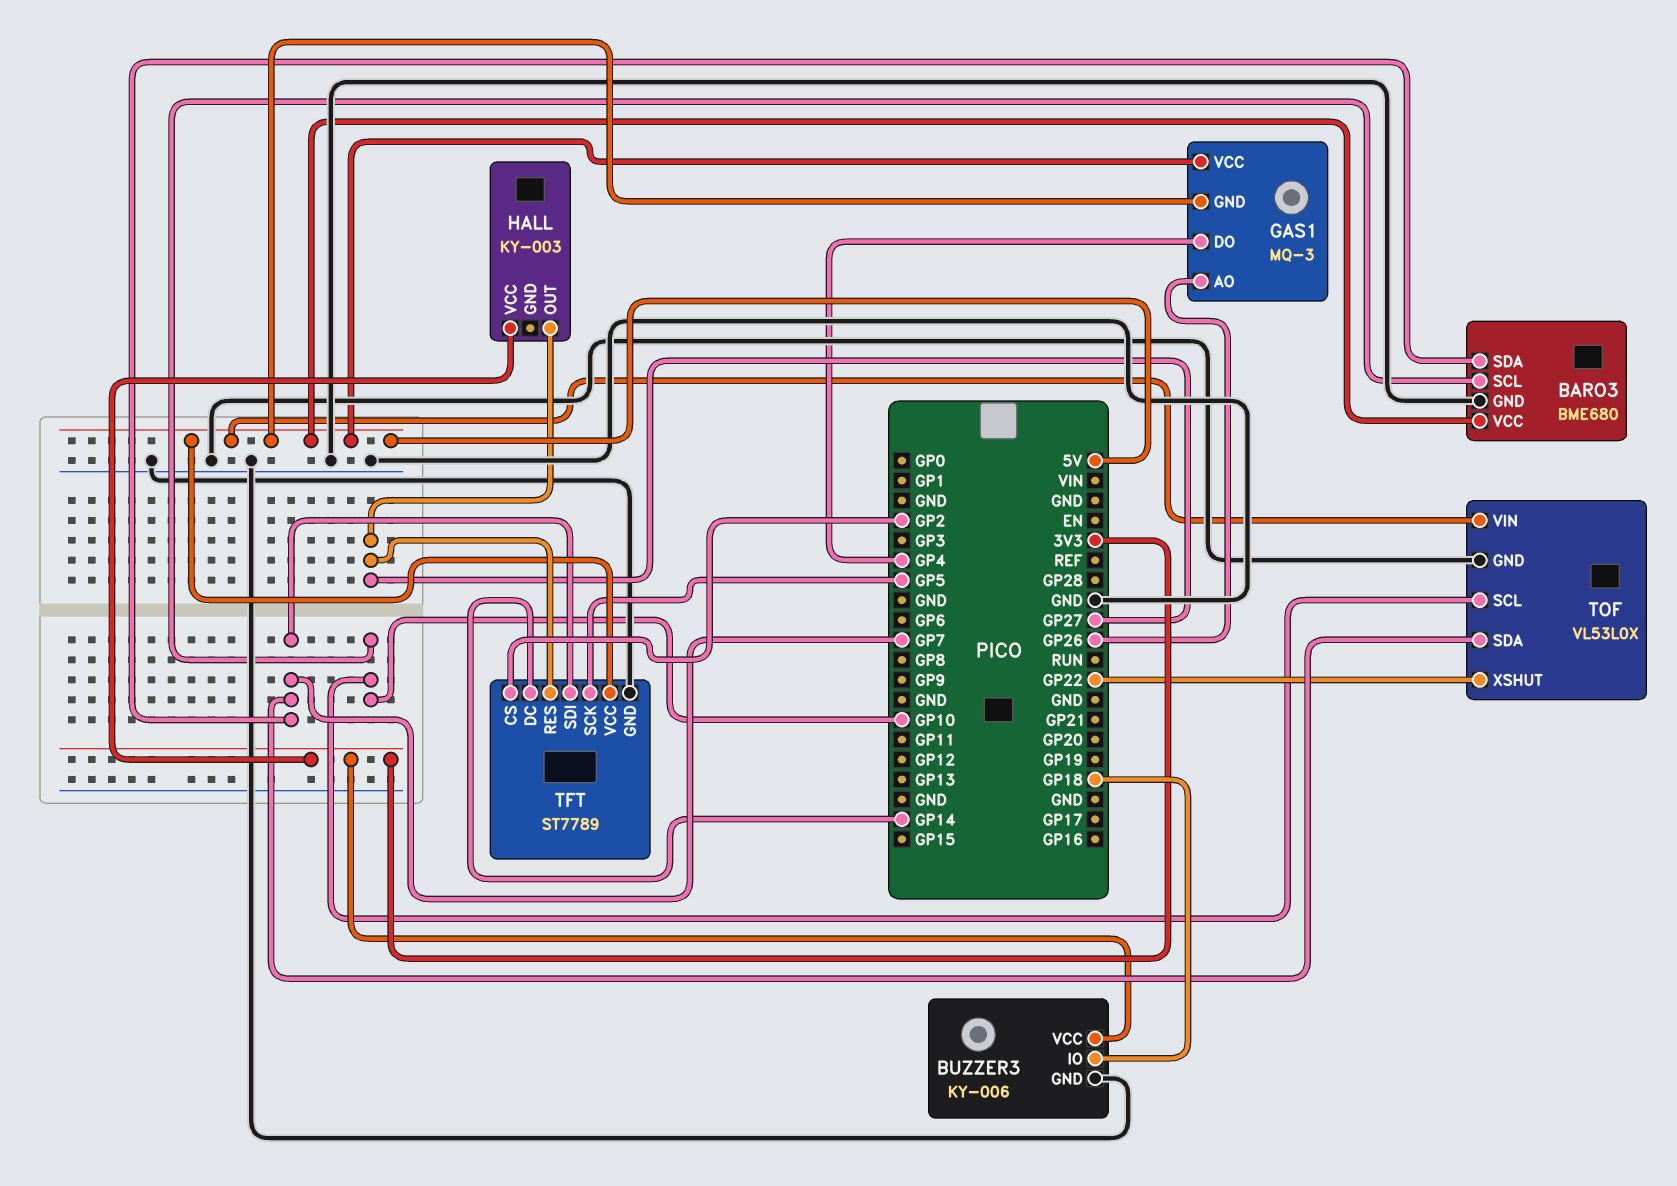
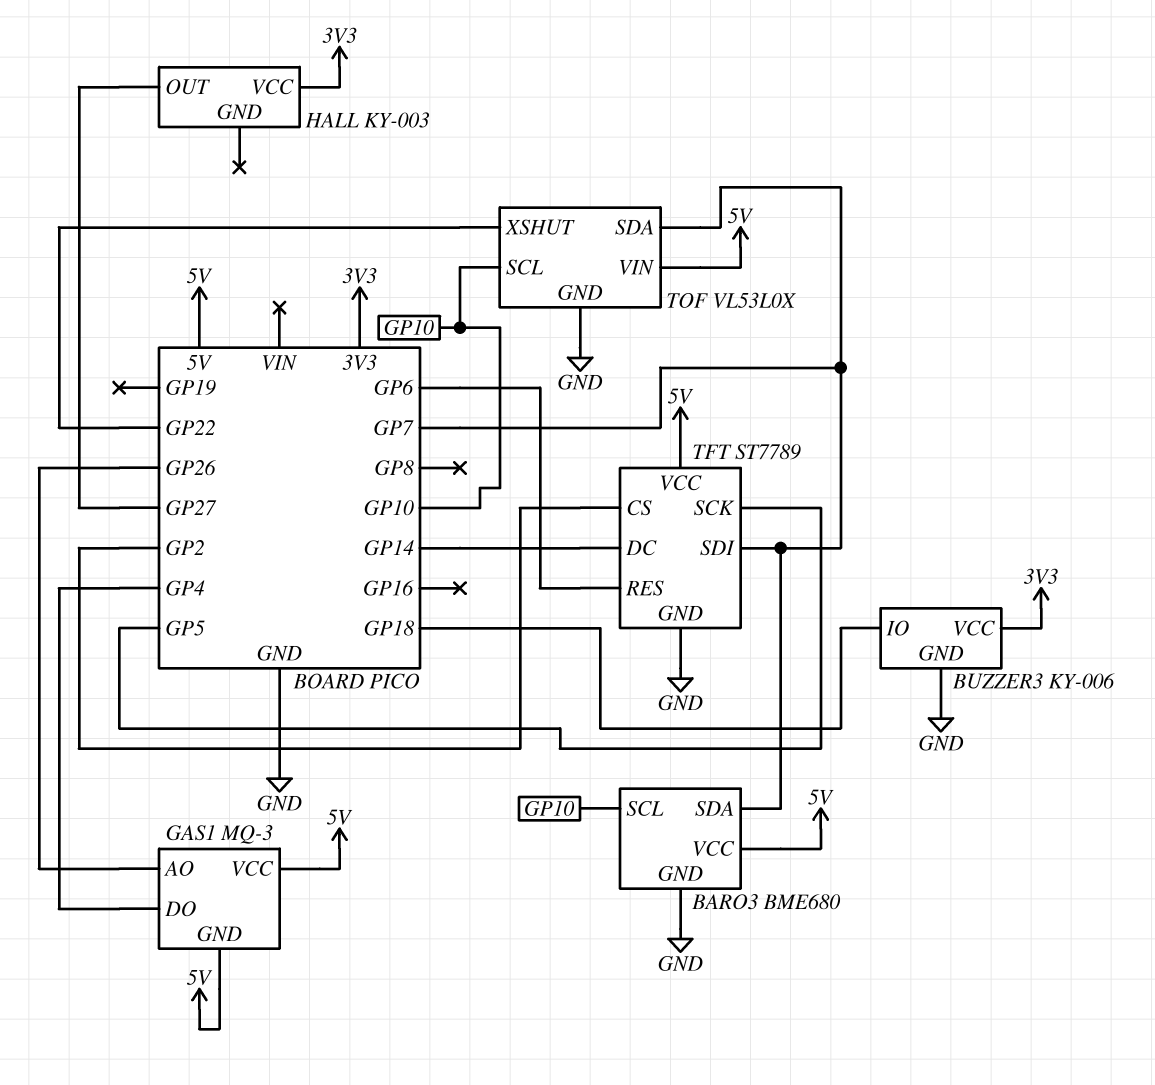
TFT pin RES: GP27 -> GP6

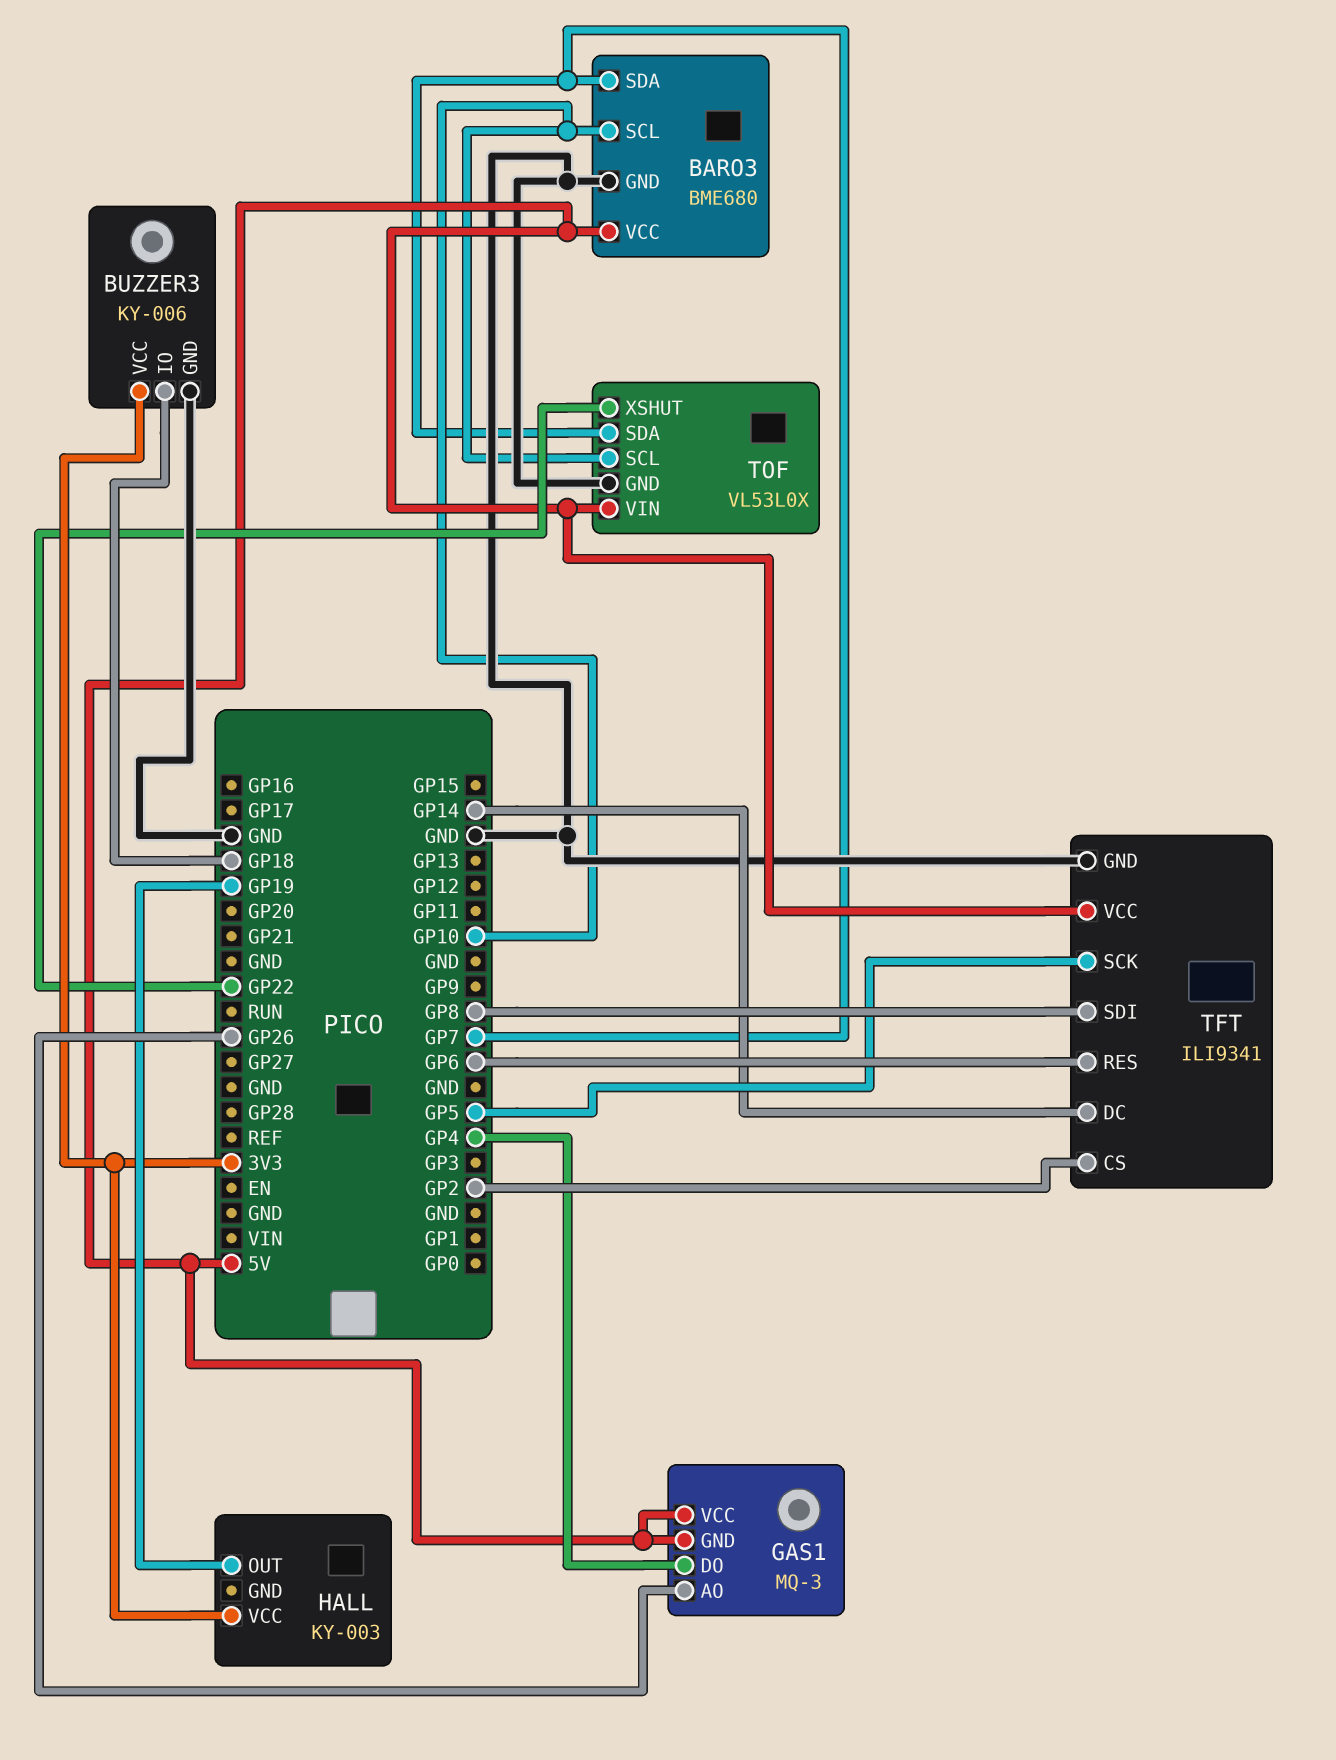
HALL pin OUT: GP27 -> GP19
TFT: ST7789 -> ILI9341
TFT pin SDI: GP7 -> GP8

